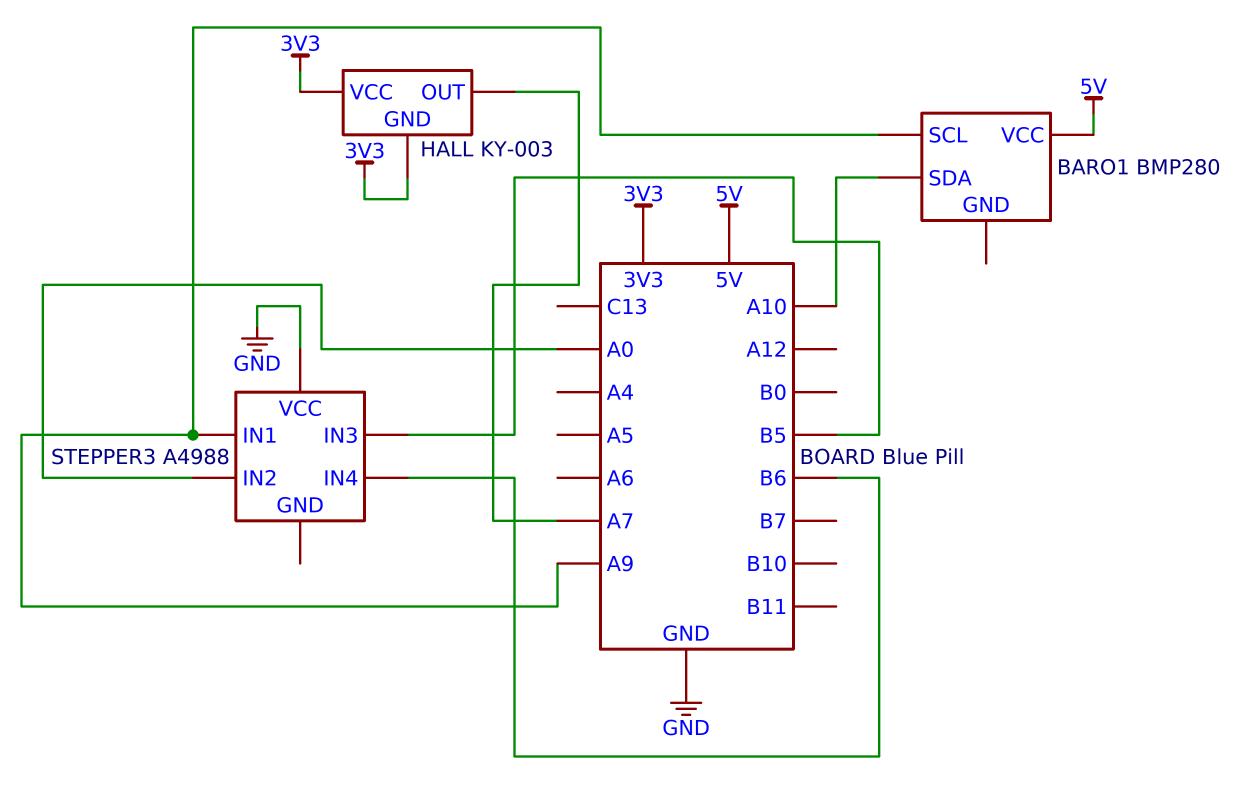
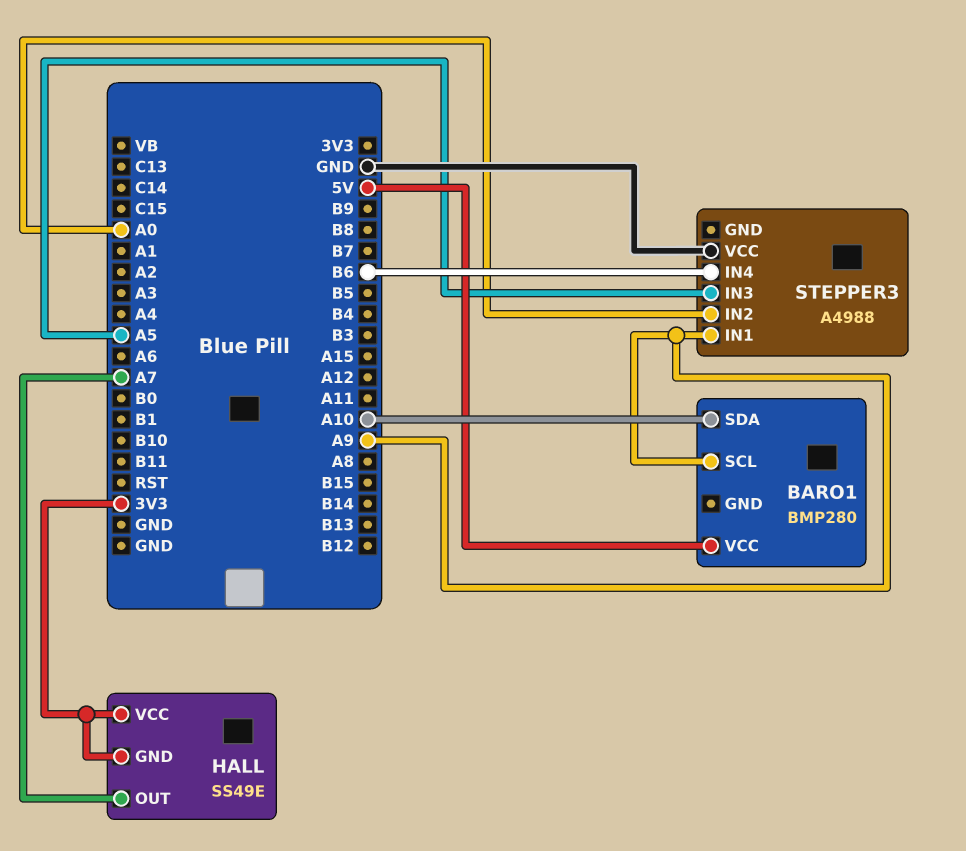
HALL: KY-003 -> SS49E
STEPPER3 pin IN3: B5 -> A5

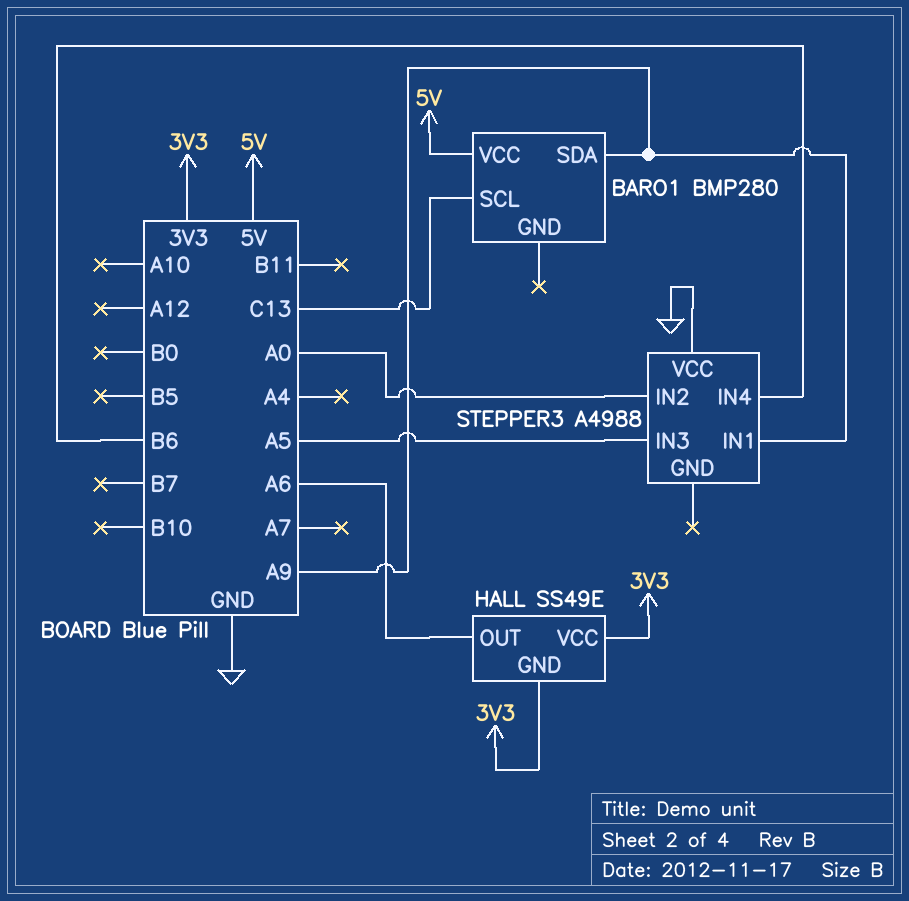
BARO1 pin SCL: A9 -> C13
BARO1 pin SDA: A10 -> A9
HALL pin OUT: A7 -> A6

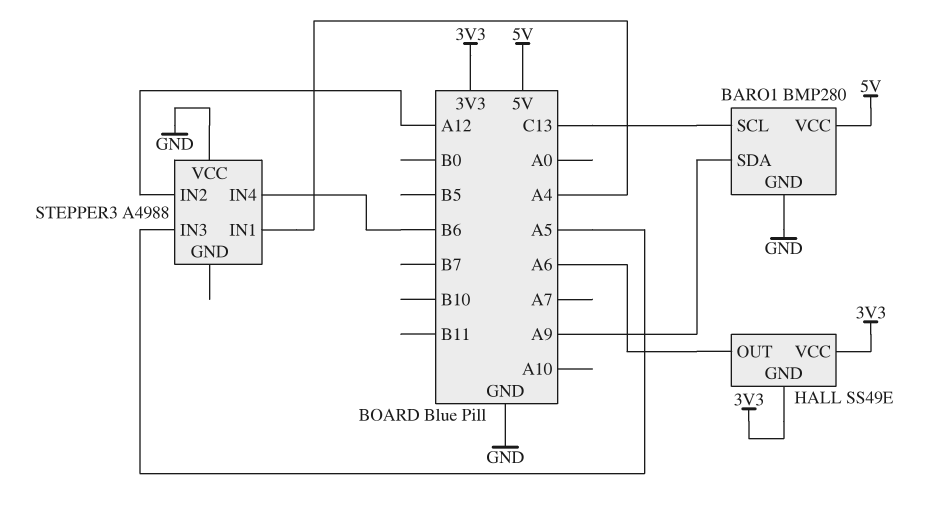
BARO1 pin GND: none -> GND
STEPPER3 pin IN1: A9 -> A4
STEPPER3 pin IN2: A0 -> A12

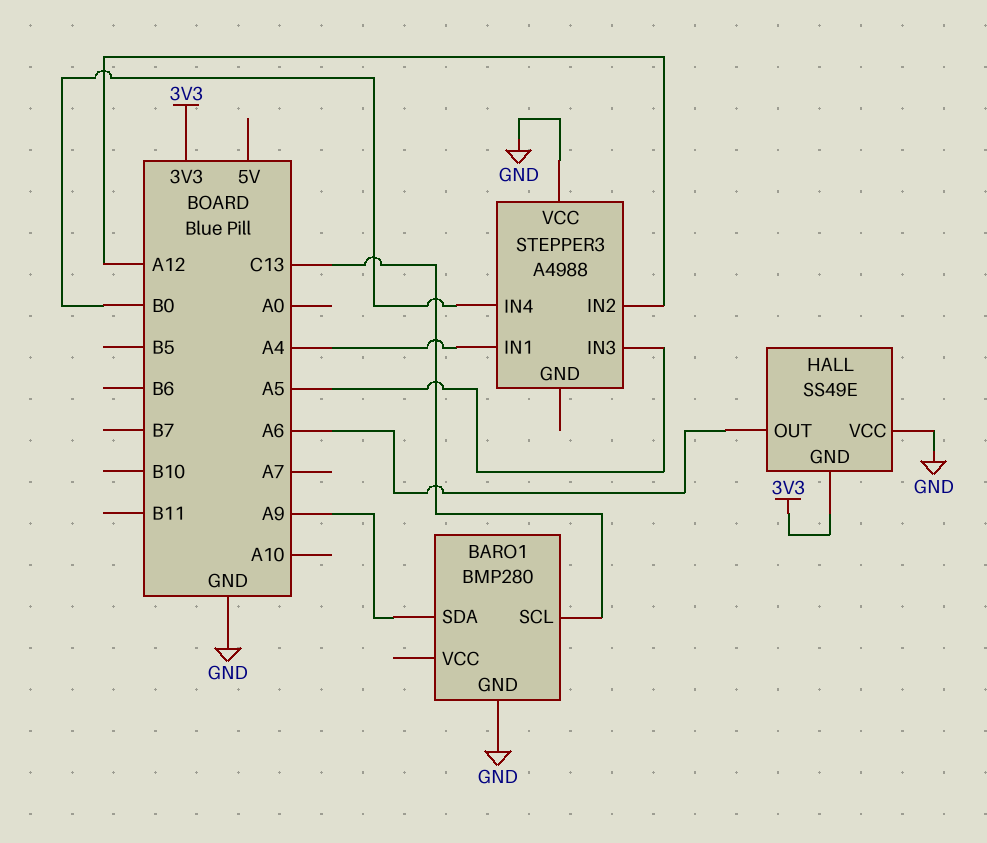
BARO1 pin VCC: 5V -> none
HALL pin VCC: 3V3 -> GND
STEPPER3 pin IN4: B6 -> B0

